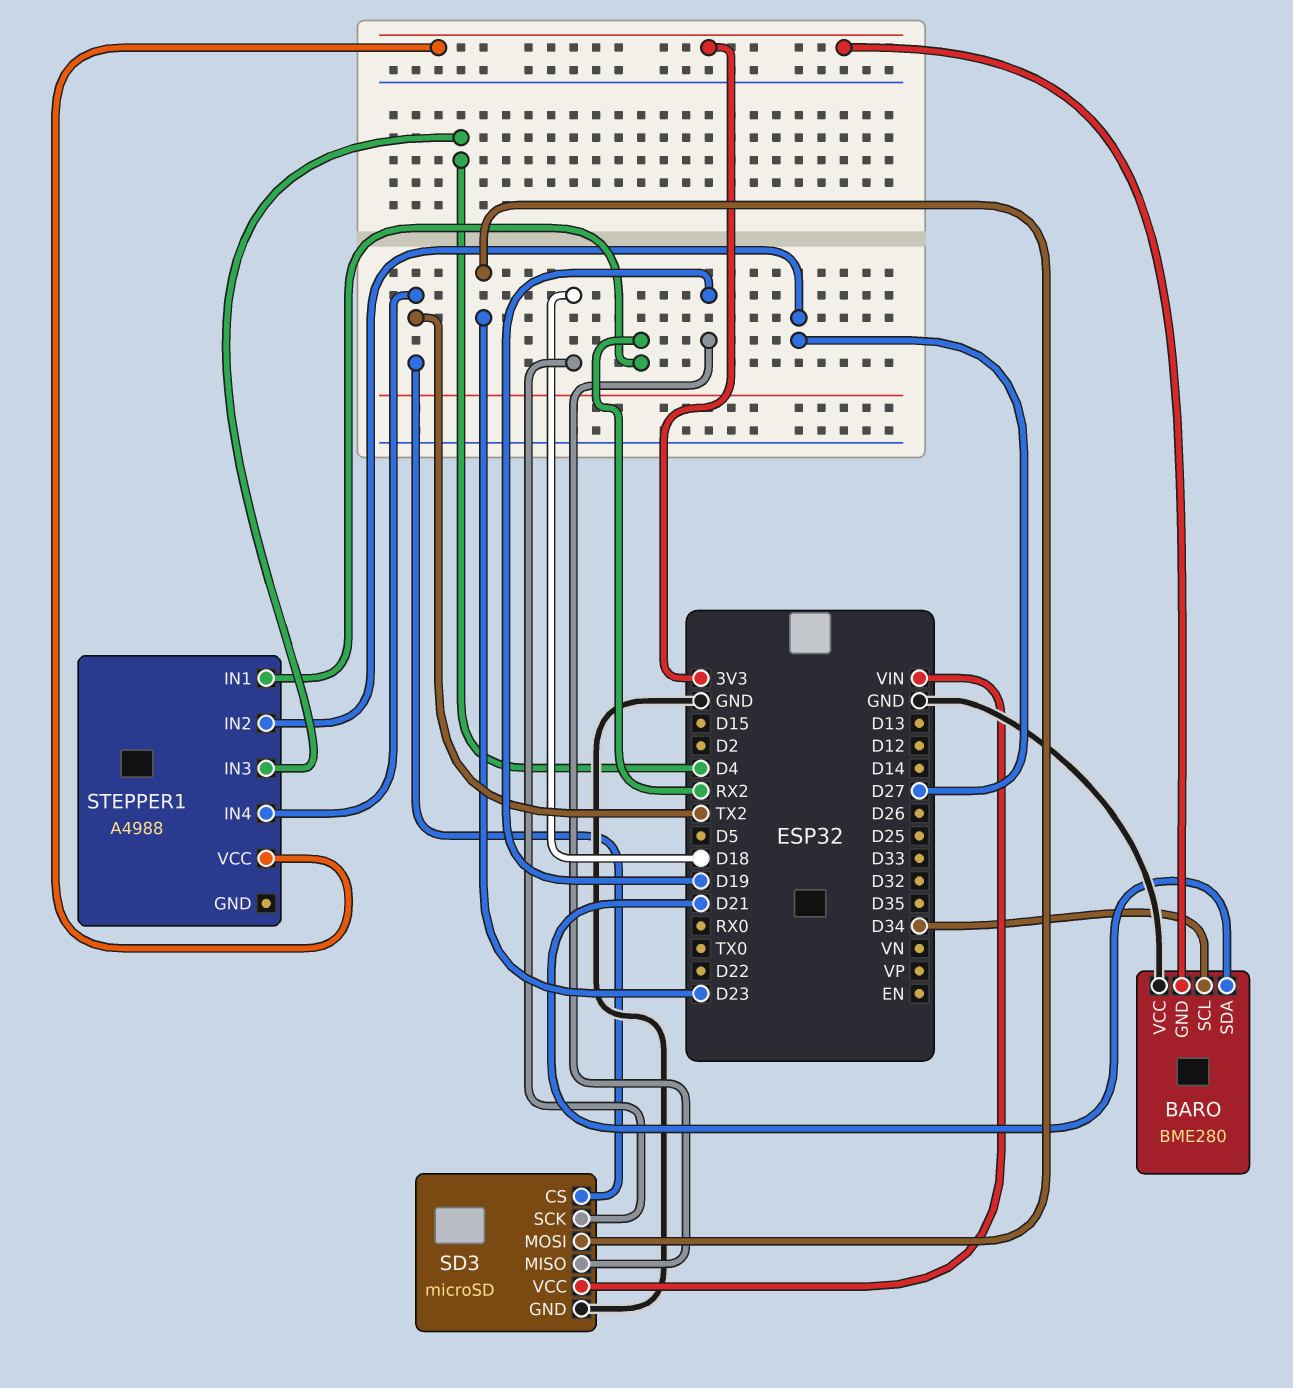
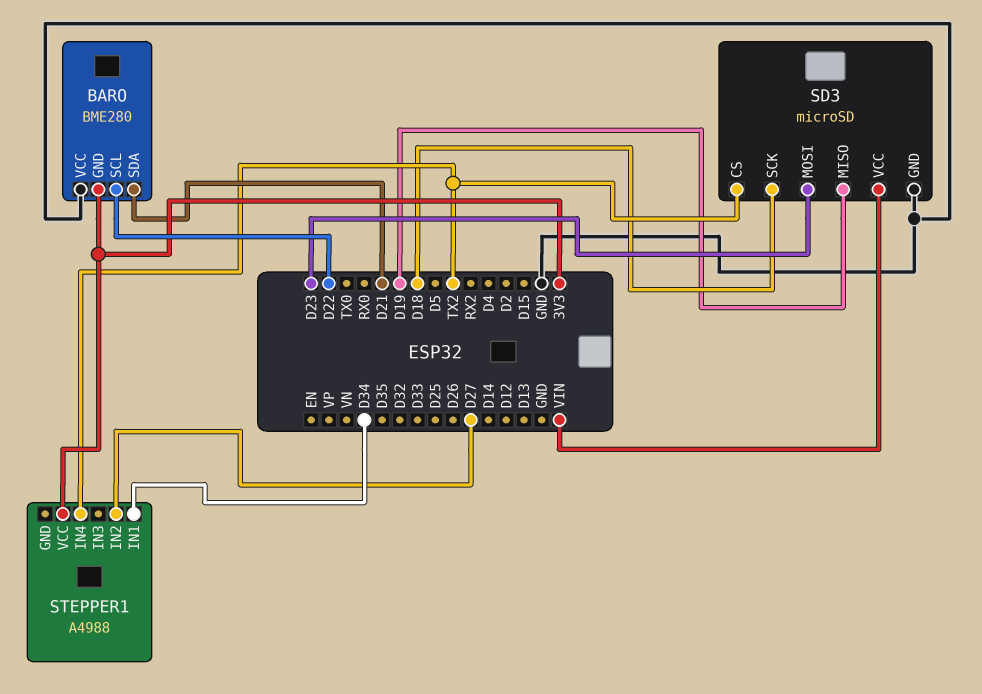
BARO pin SCL: D34 -> D22
STEPPER1 pin IN1: RX2 -> D34
STEPPER1 pin IN3: D4 -> none

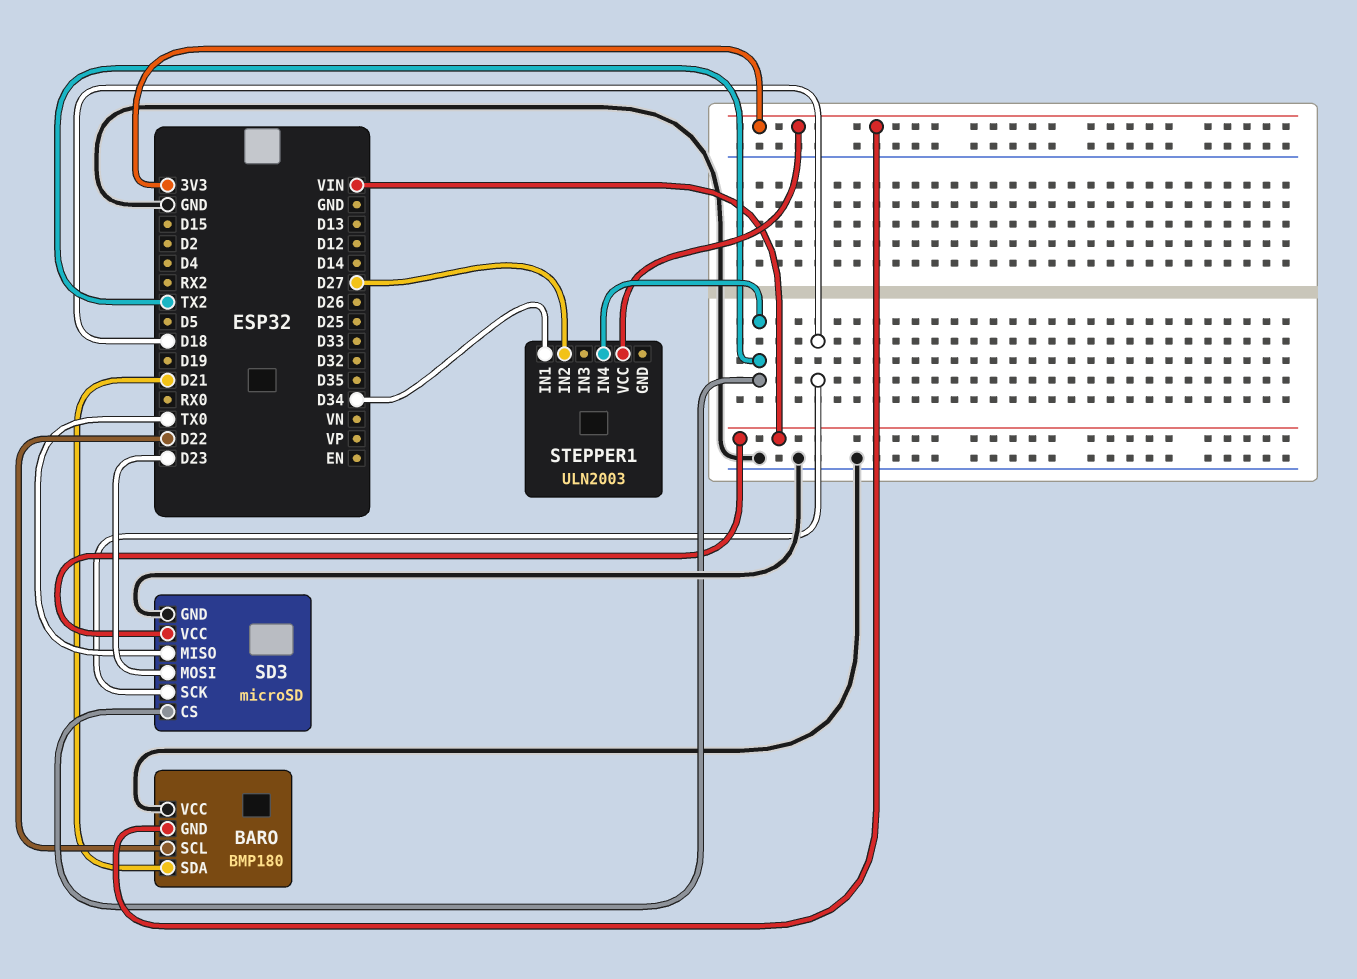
BARO: BME280 -> BMP180
SD3 pin MISO: D19 -> TX0
STEPPER1: A4988 -> ULN2003

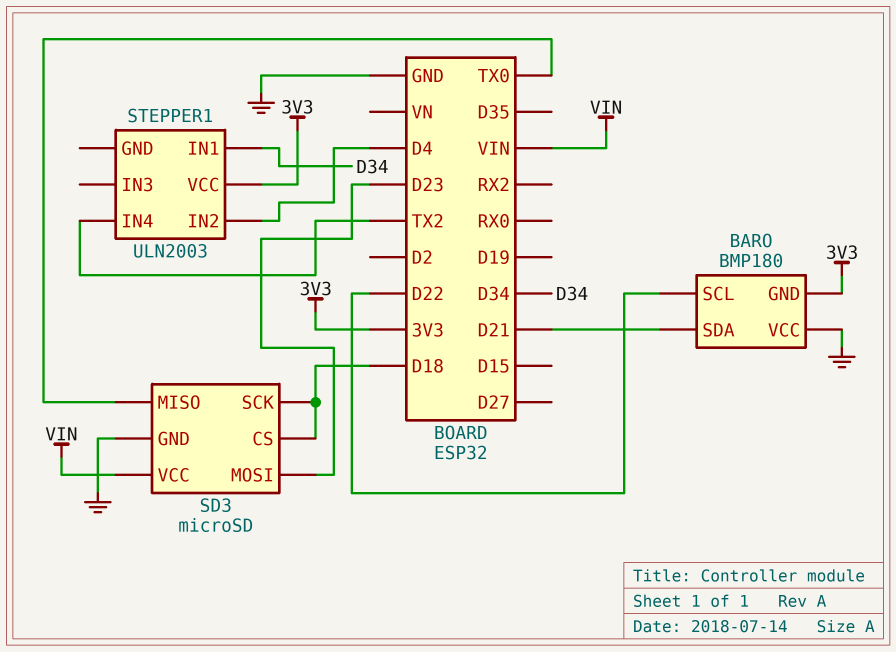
SD3 pin CS: TX2 -> D18
STEPPER1 pin IN2: D27 -> D4

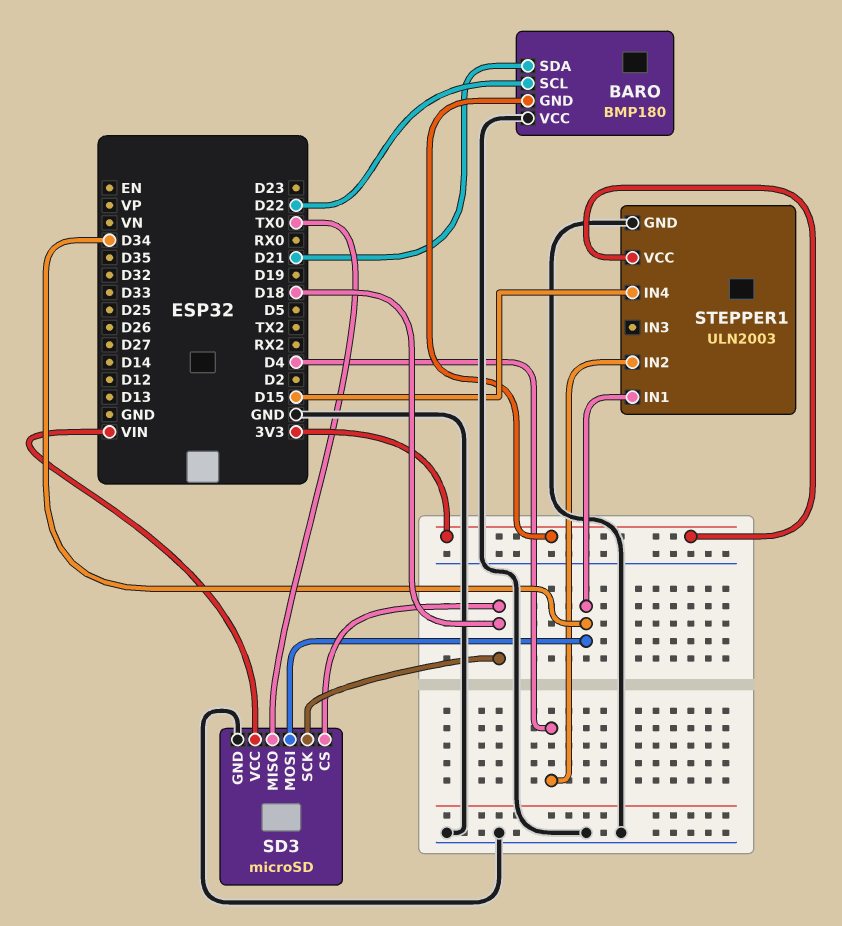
SD3 pin MOSI: D23 -> D34
STEPPER1 pin GND: none -> GND
STEPPER1 pin IN4: TX2 -> D15

